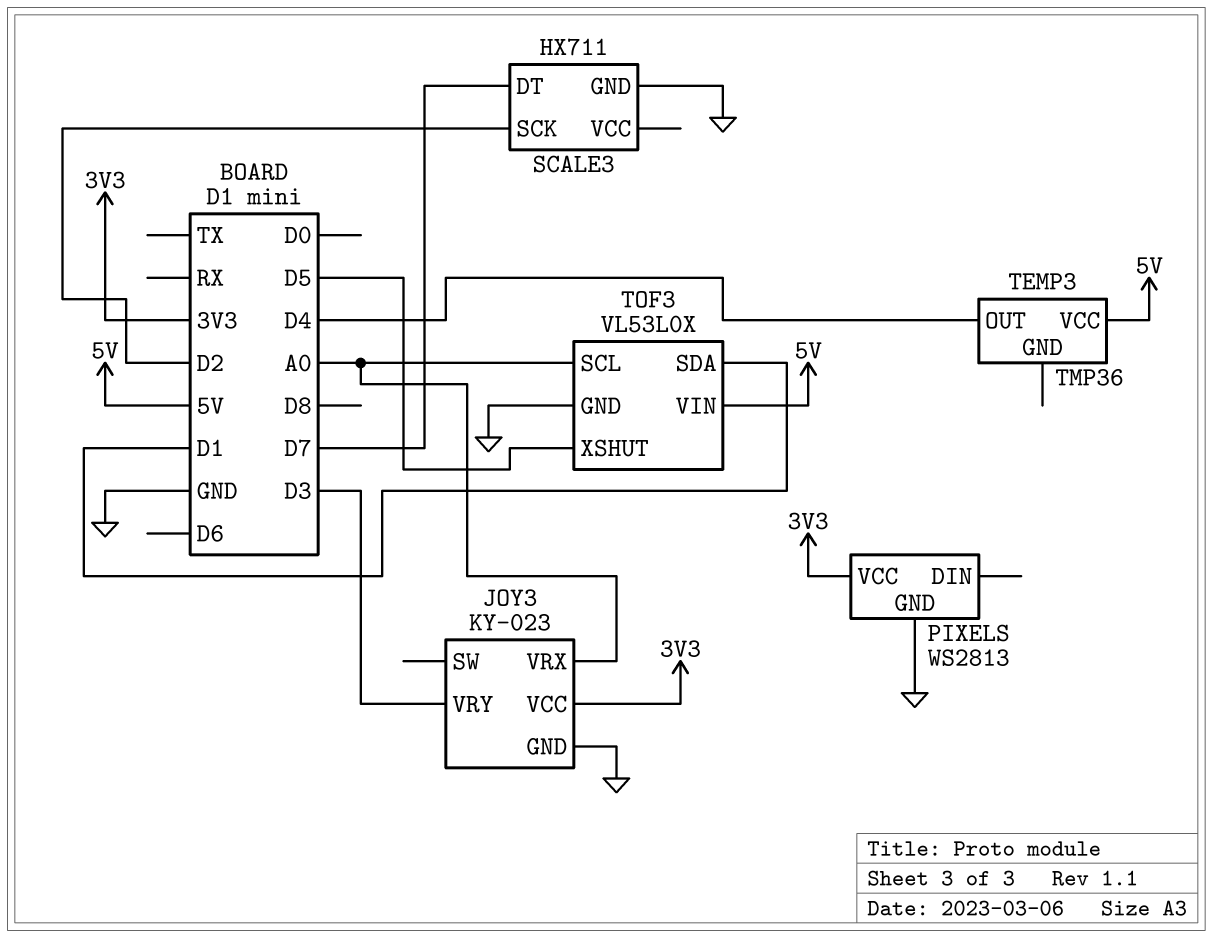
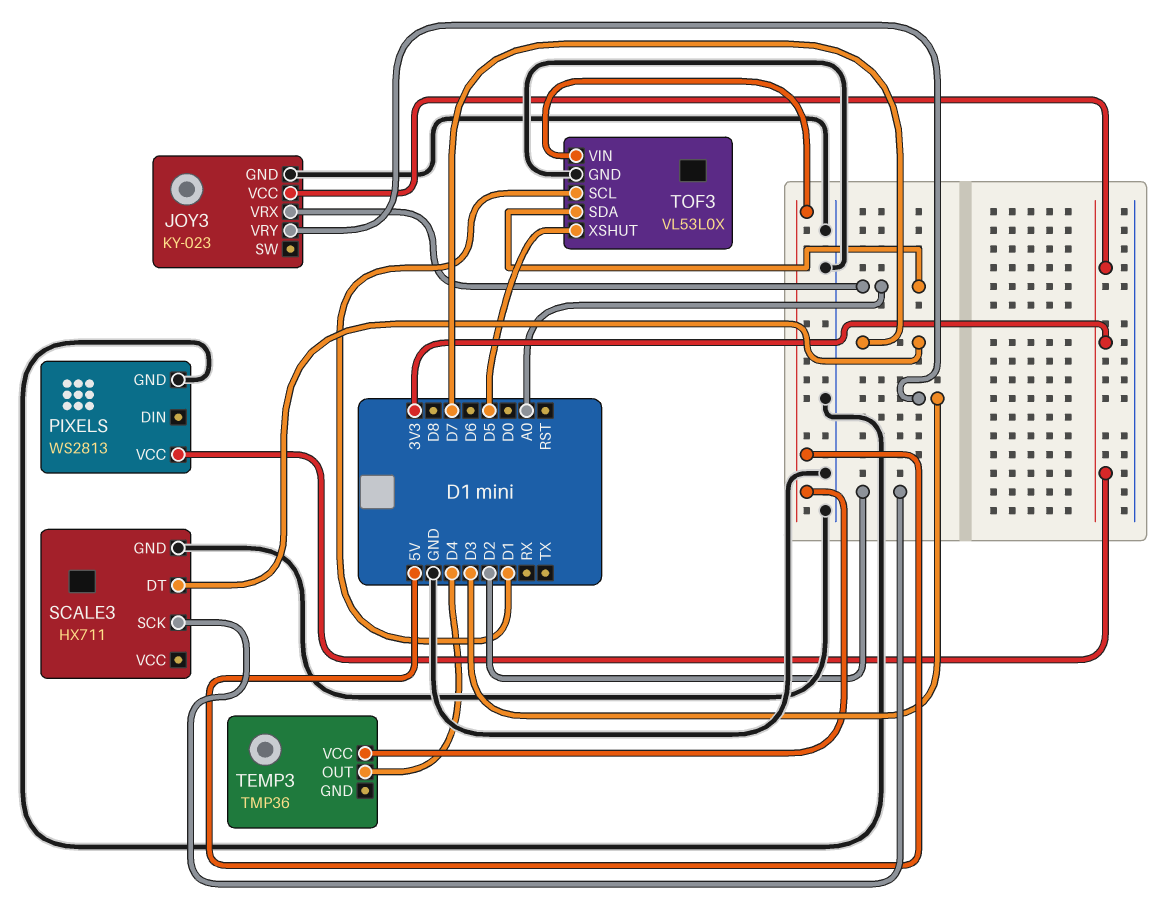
TOF3 pin SCL: A0 -> D1
TOF3 pin SDA: D1 -> A0

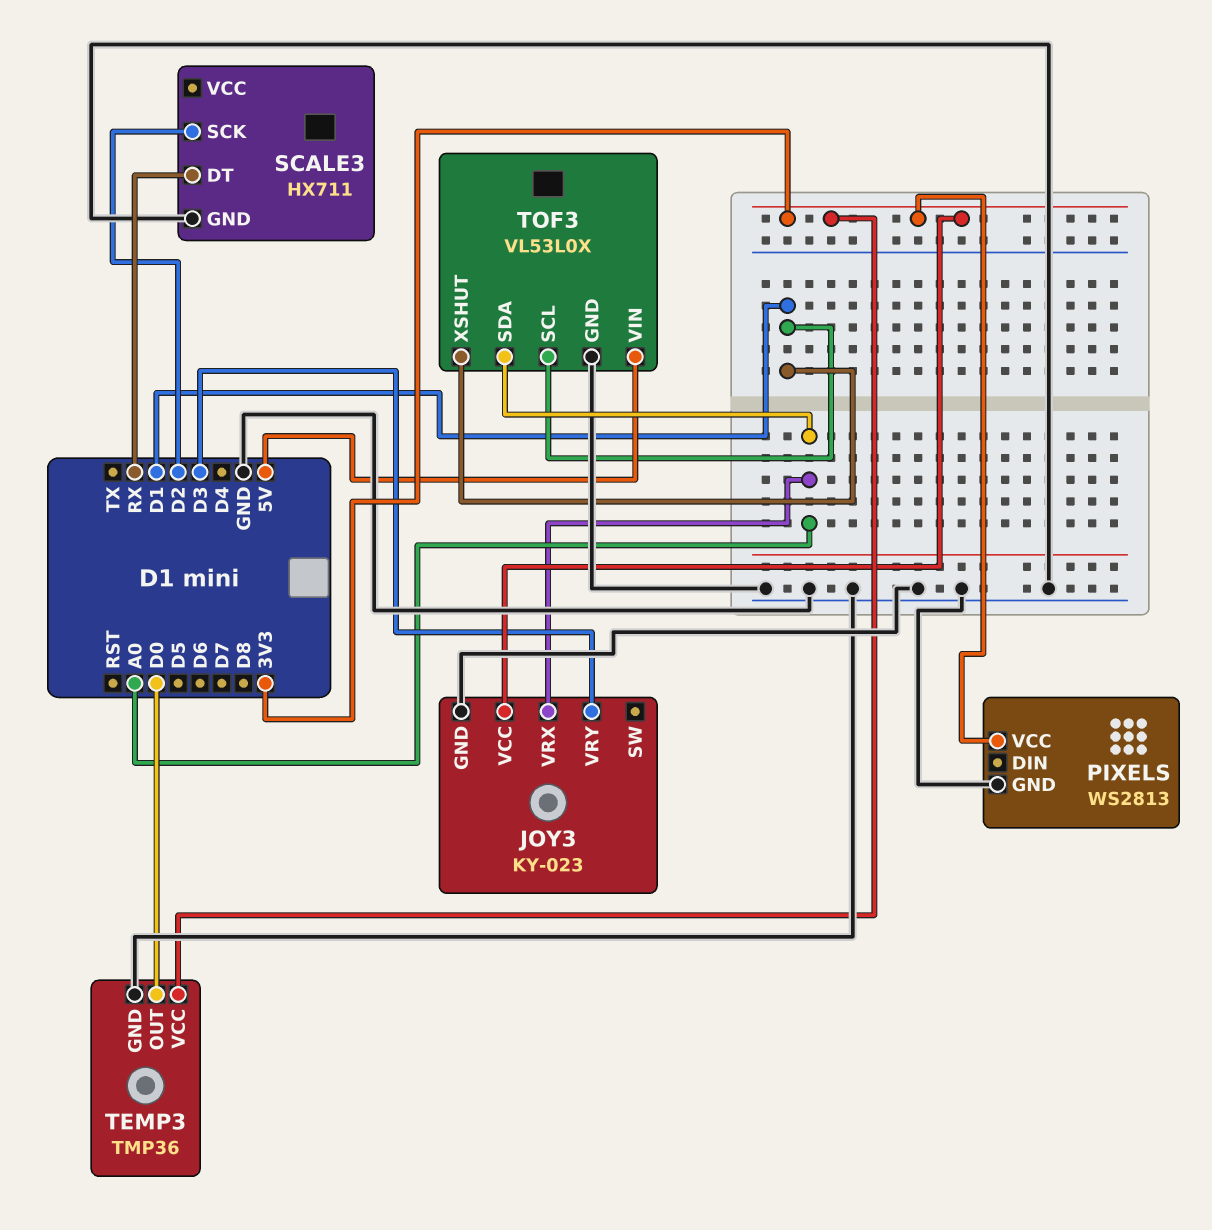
SCALE3 pin DT: D7 -> RX
TEMP3 pin GND: none -> GND
TEMP3 pin OUT: D4 -> D0
TEMP3 pin VCC: 5V -> 3V3
TOF3 pin XSHUT: D5 -> D1

